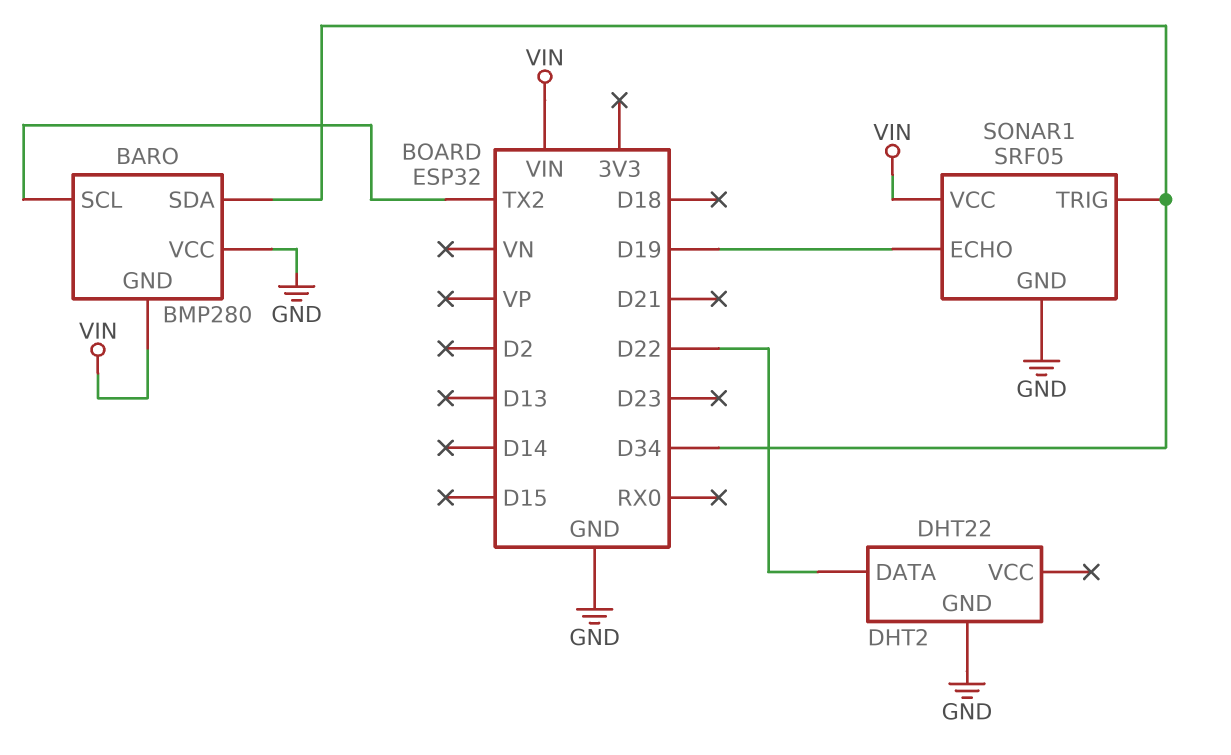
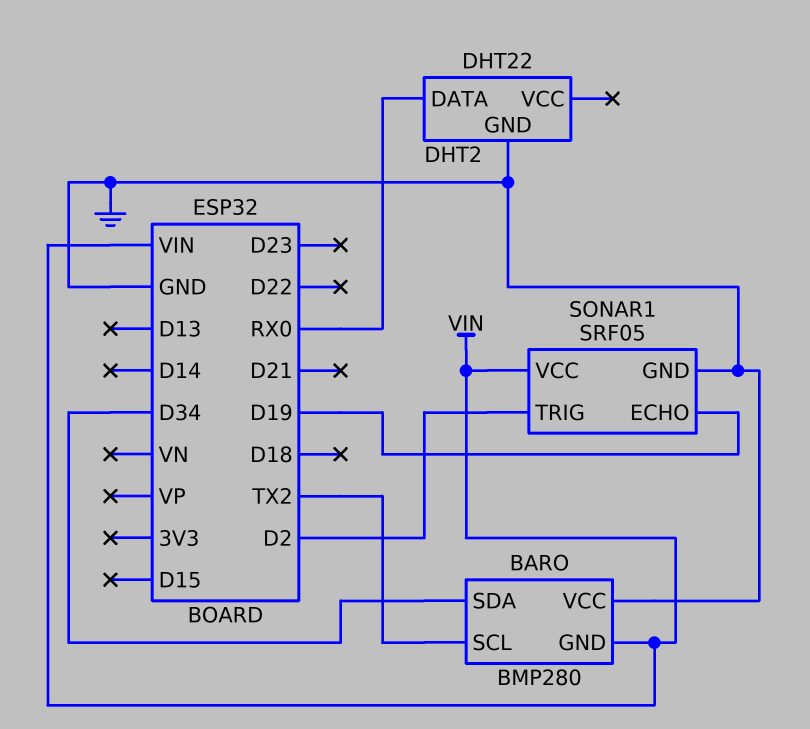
DHT2 pin DATA: D22 -> RX0
SONAR1 pin TRIG: D34 -> D2

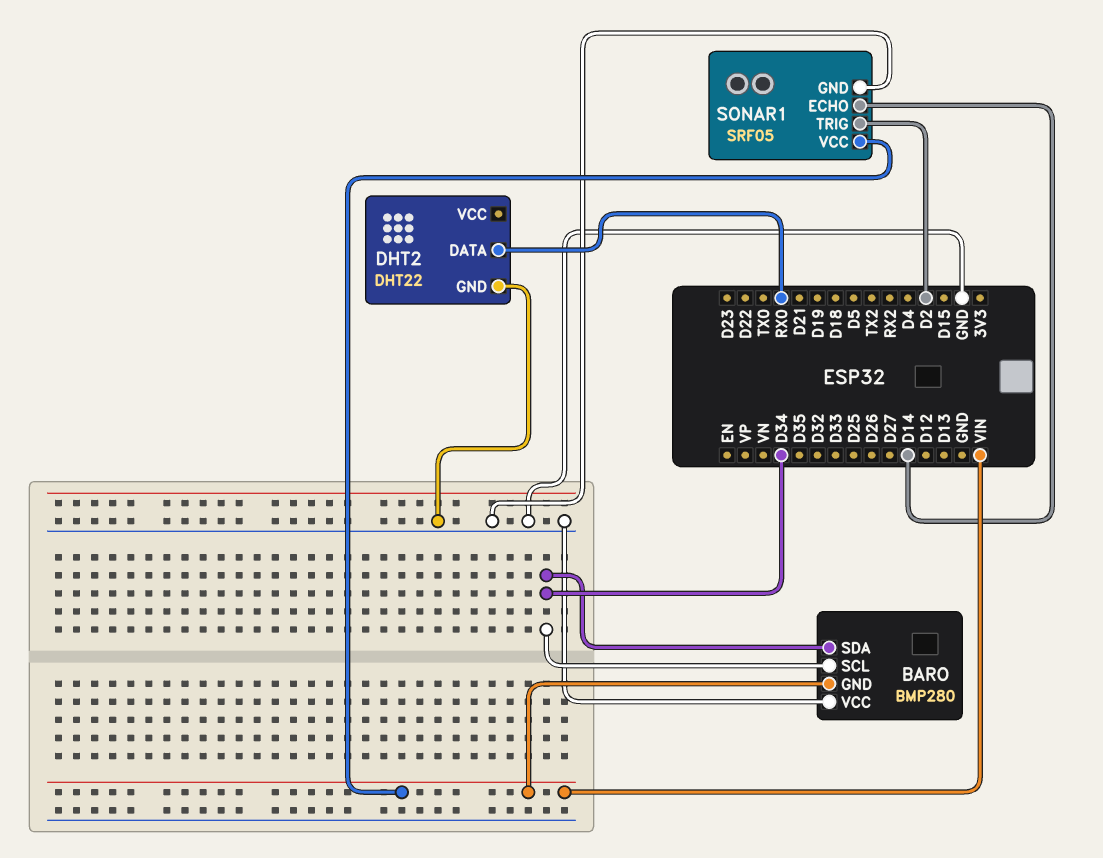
BARO pin SCL: TX2 -> D34
SONAR1 pin ECHO: D19 -> D14

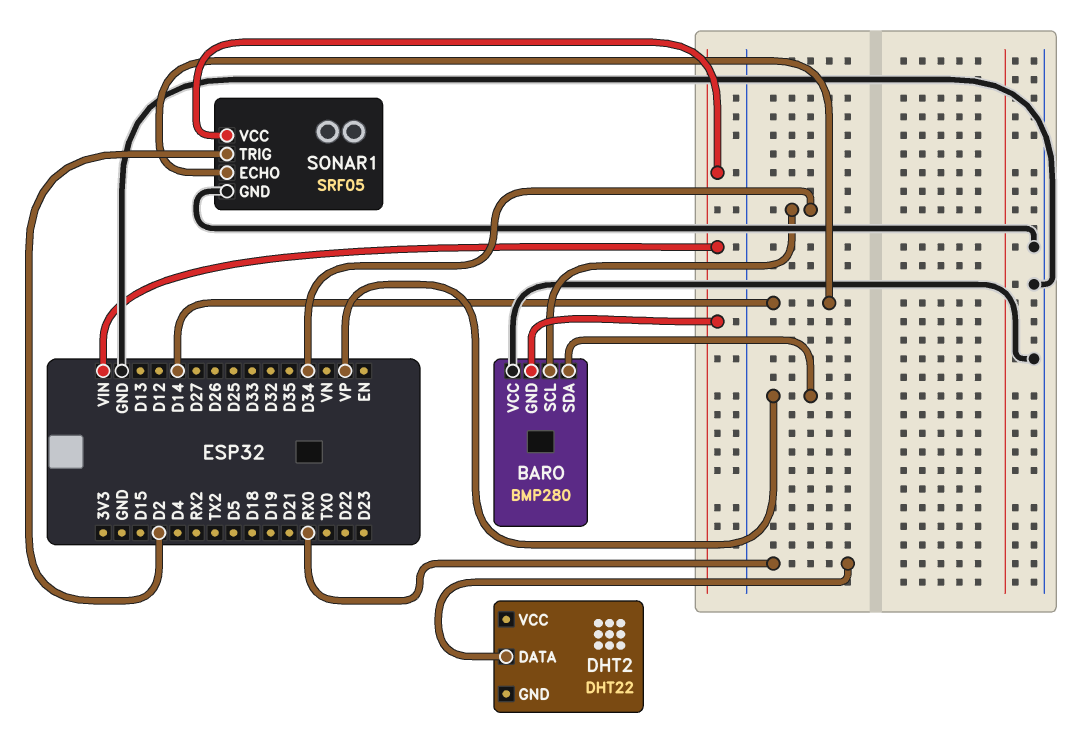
BARO pin SDA: D34 -> VP
DHT2 pin GND: GND -> none

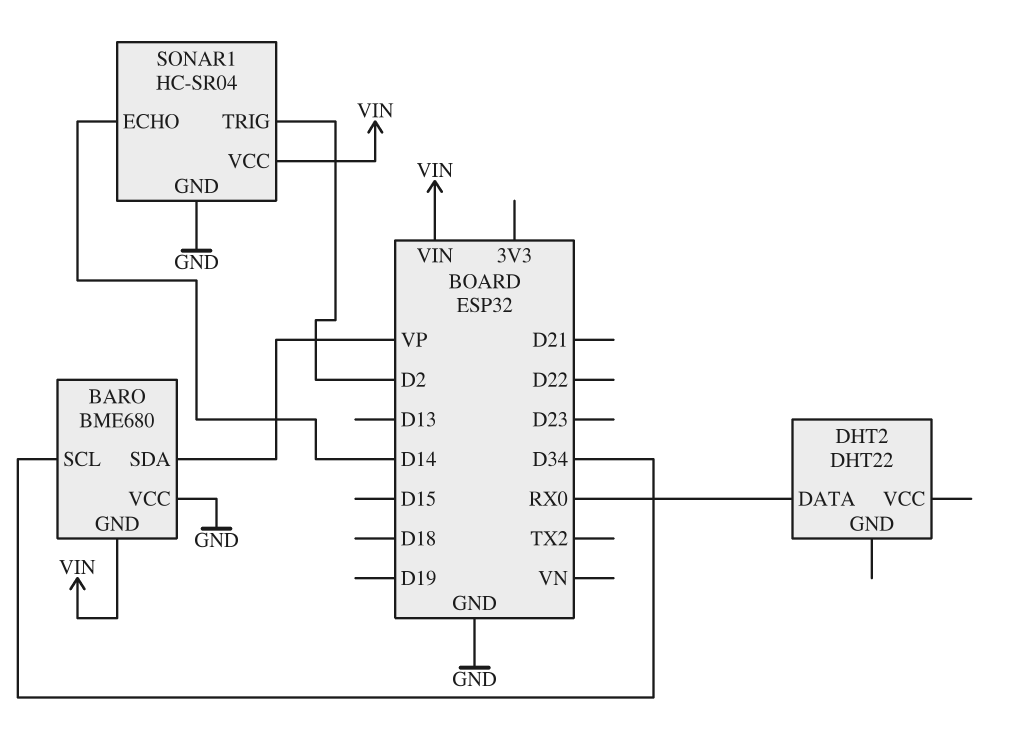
BARO: BMP280 -> BME680
SONAR1: SRF05 -> HC-SR04

